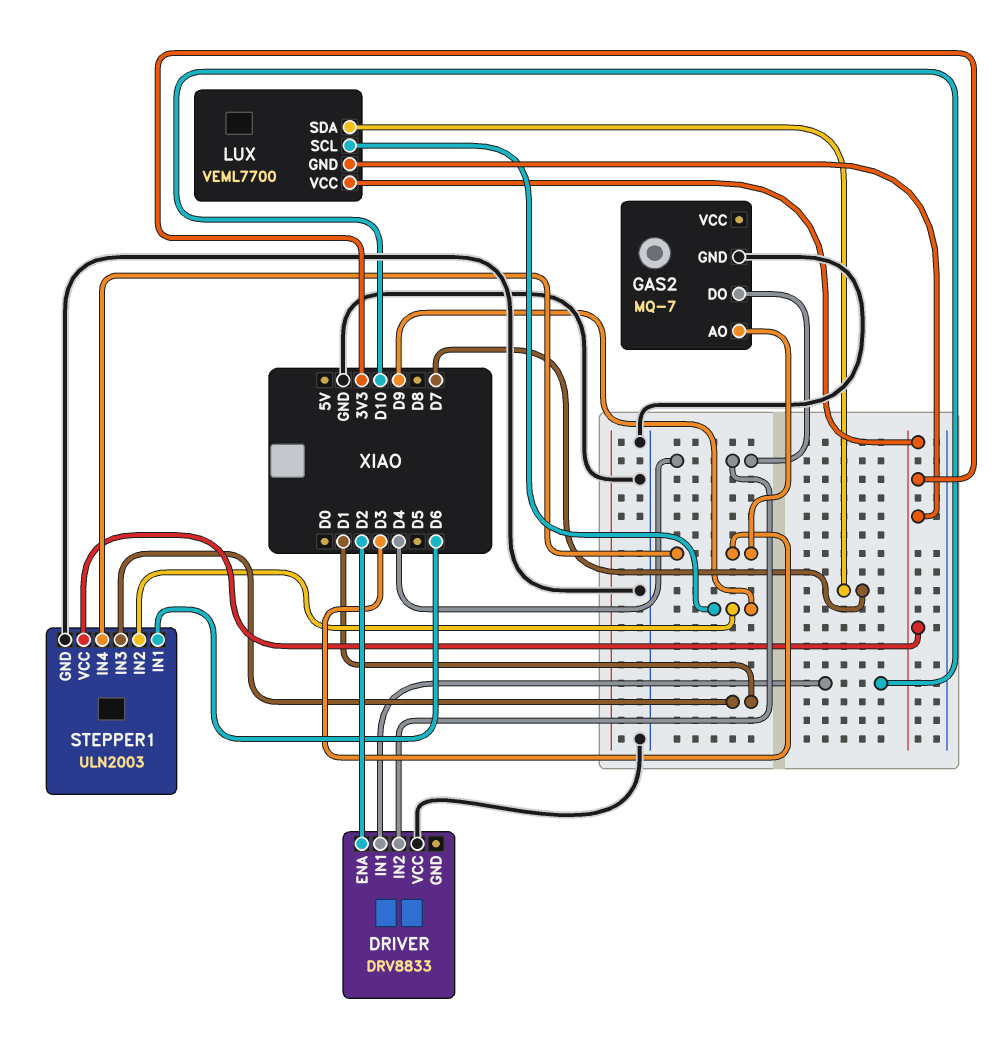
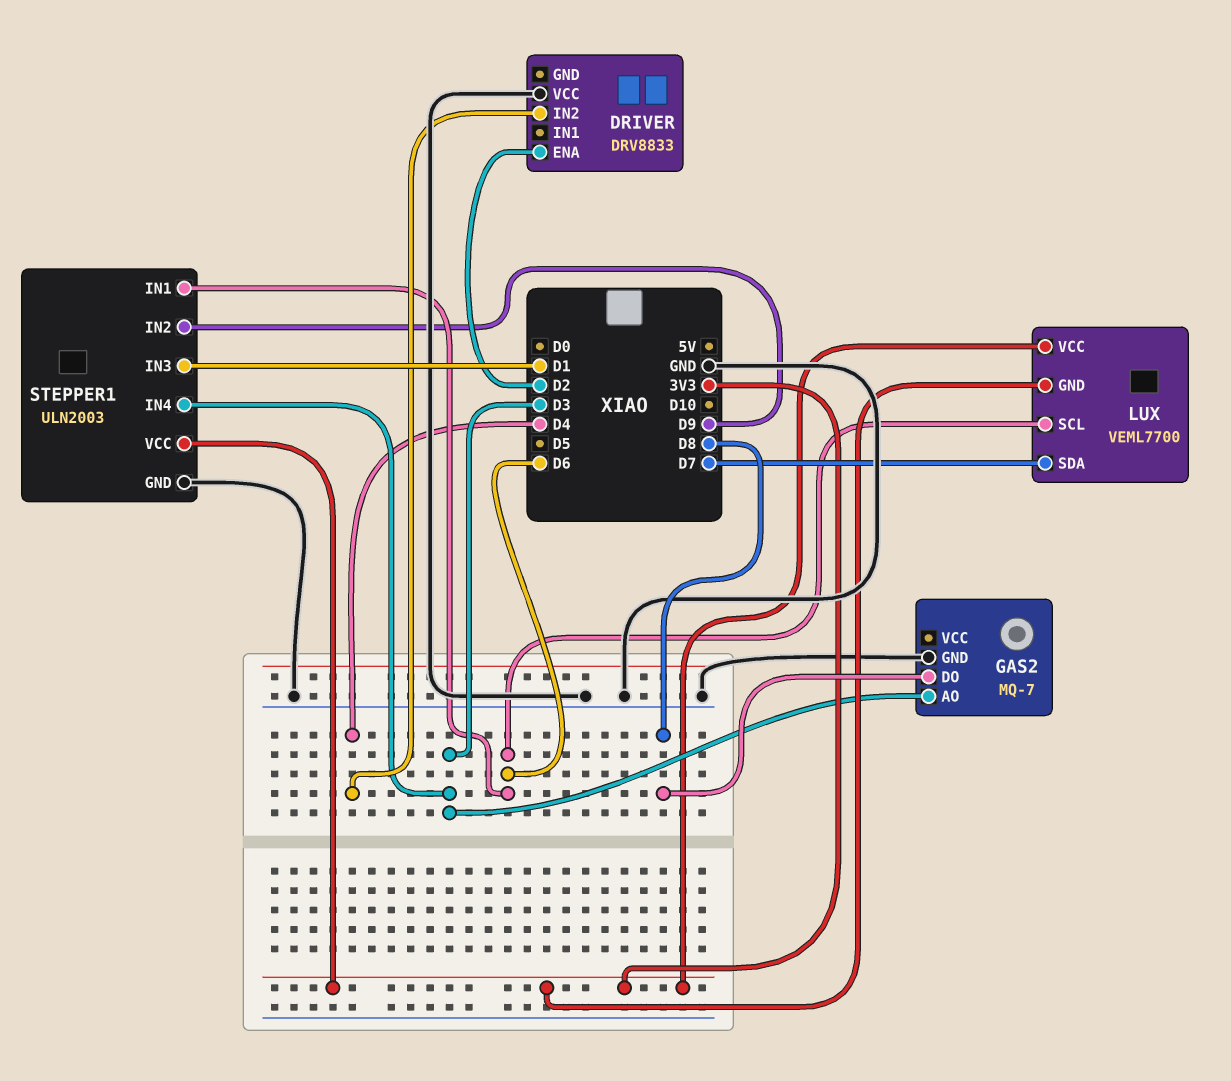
DRIVER pin IN1: D10 -> none
GAS2 pin DO: D4 -> D8
LUX pin SCL: D9 -> D6

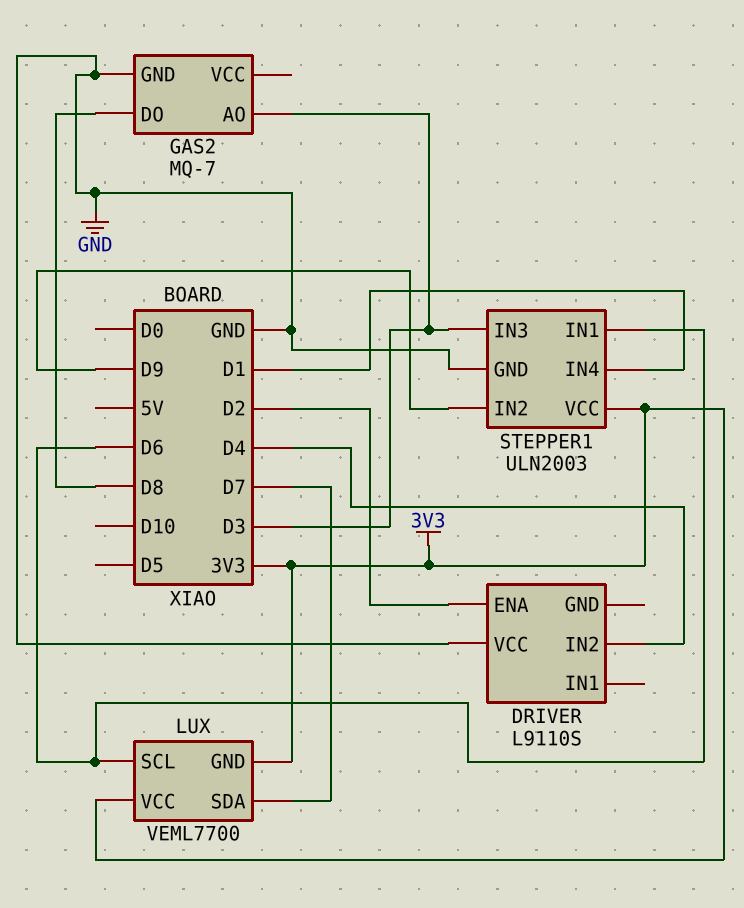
DRIVER: DRV8833 -> L9110S
STEPPER1 pin IN3: D1 -> D3
STEPPER1 pin IN4: D3 -> D1

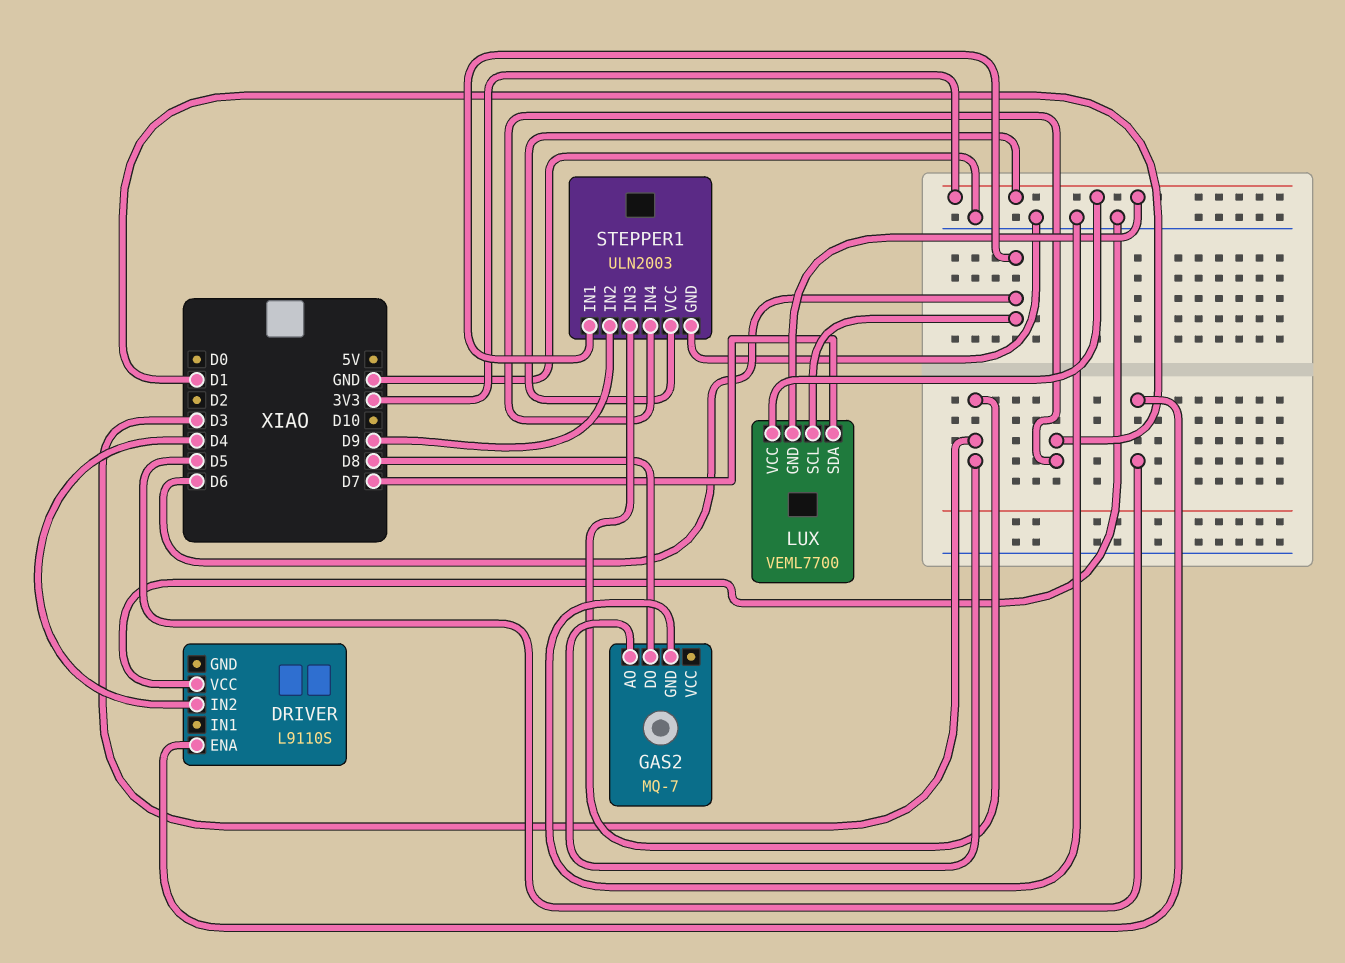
DRIVER pin ENA: D2 -> D5

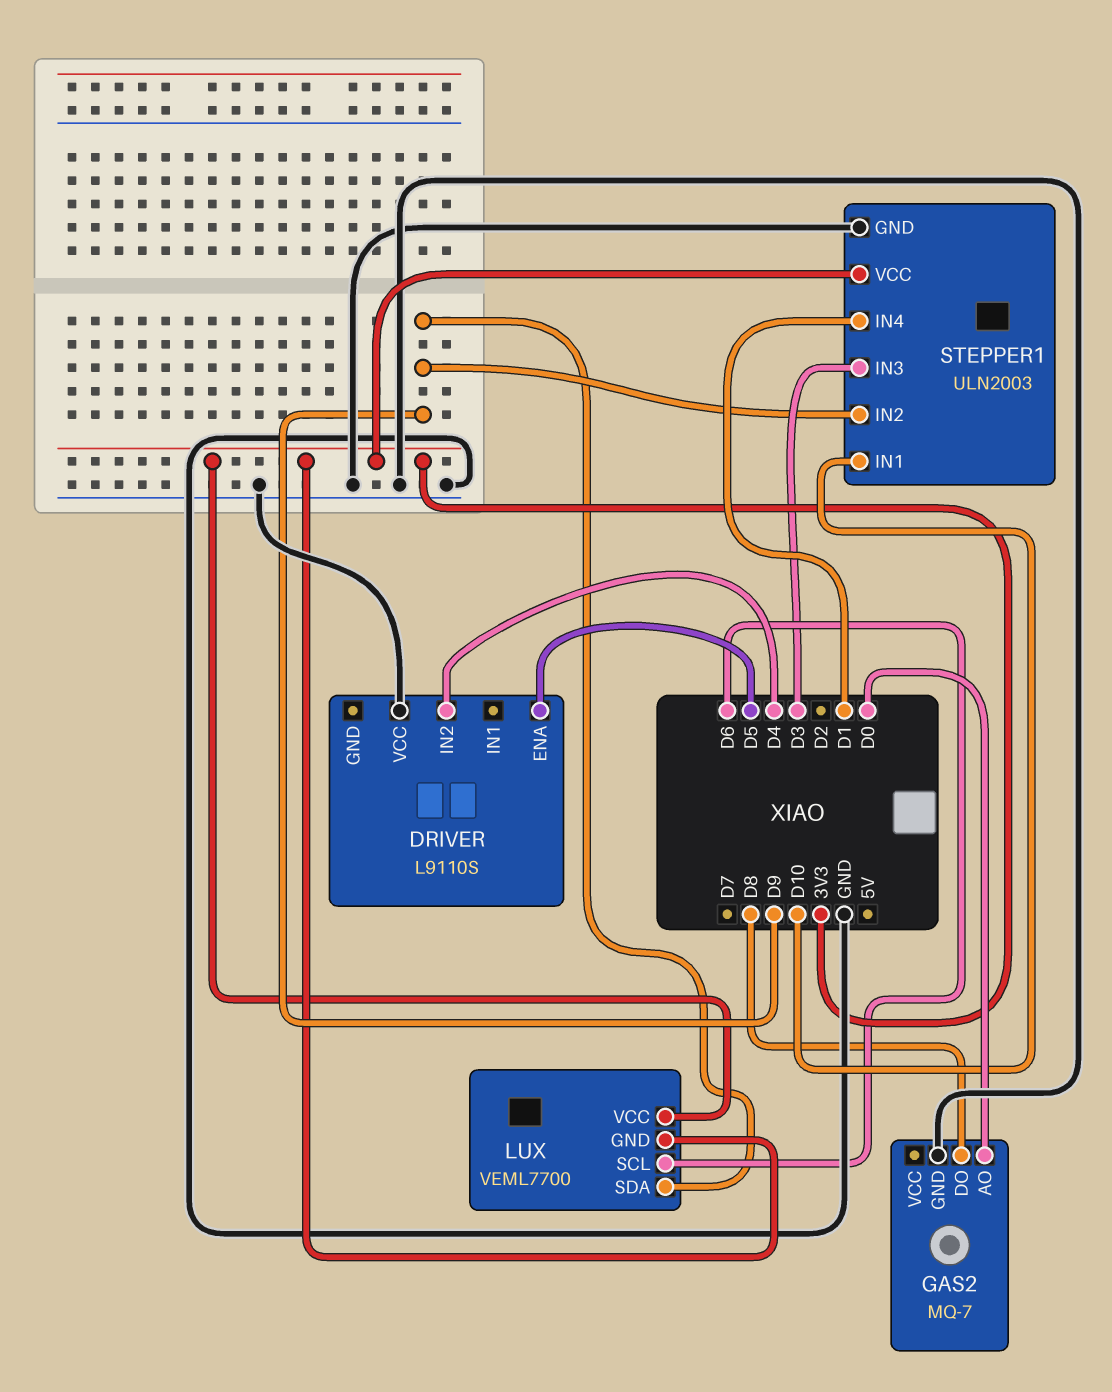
GAS2 pin AO: D3 -> D0
LUX pin SDA: D7 -> D9
STEPPER1 pin IN1: D6 -> D10

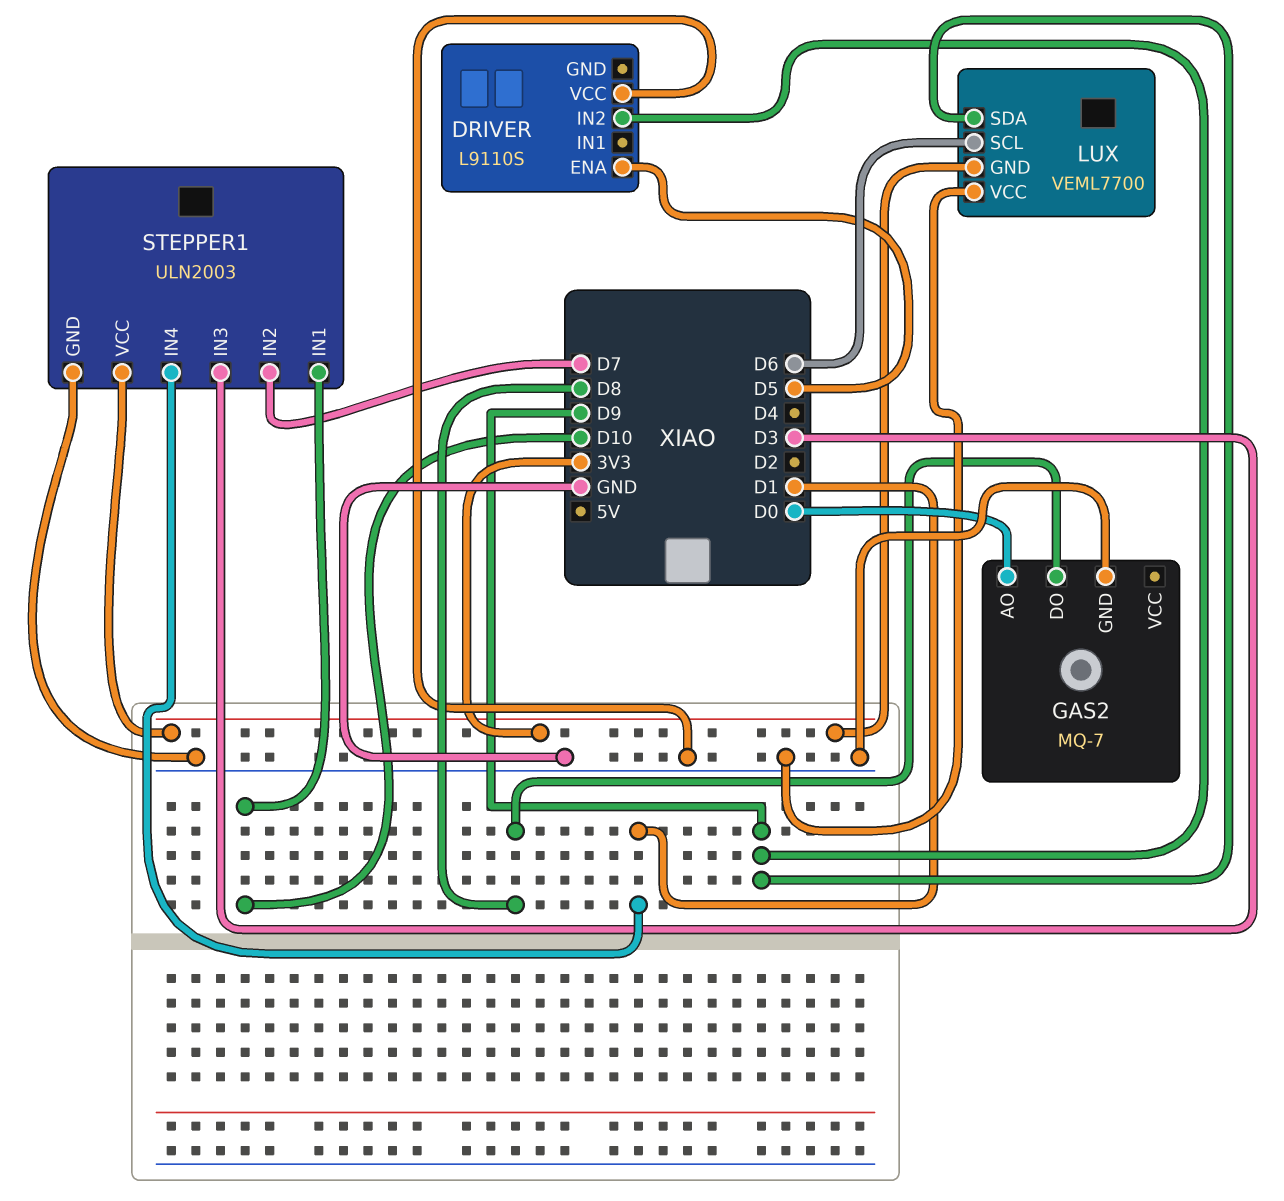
DRIVER pin IN2: D4 -> D9
LUX pin VCC: 3V3 -> GND
STEPPER1 pin IN2: D9 -> D7

